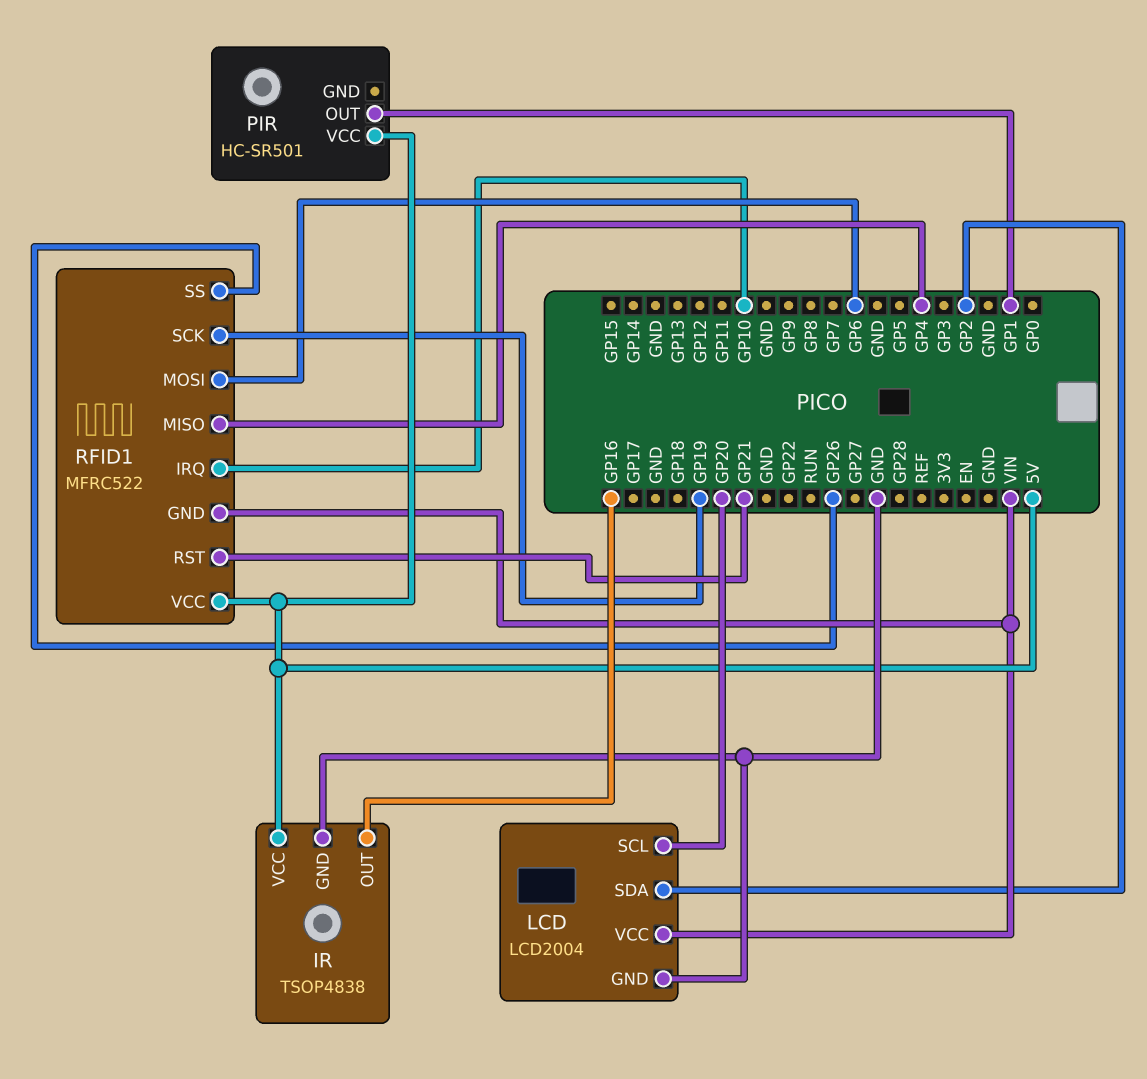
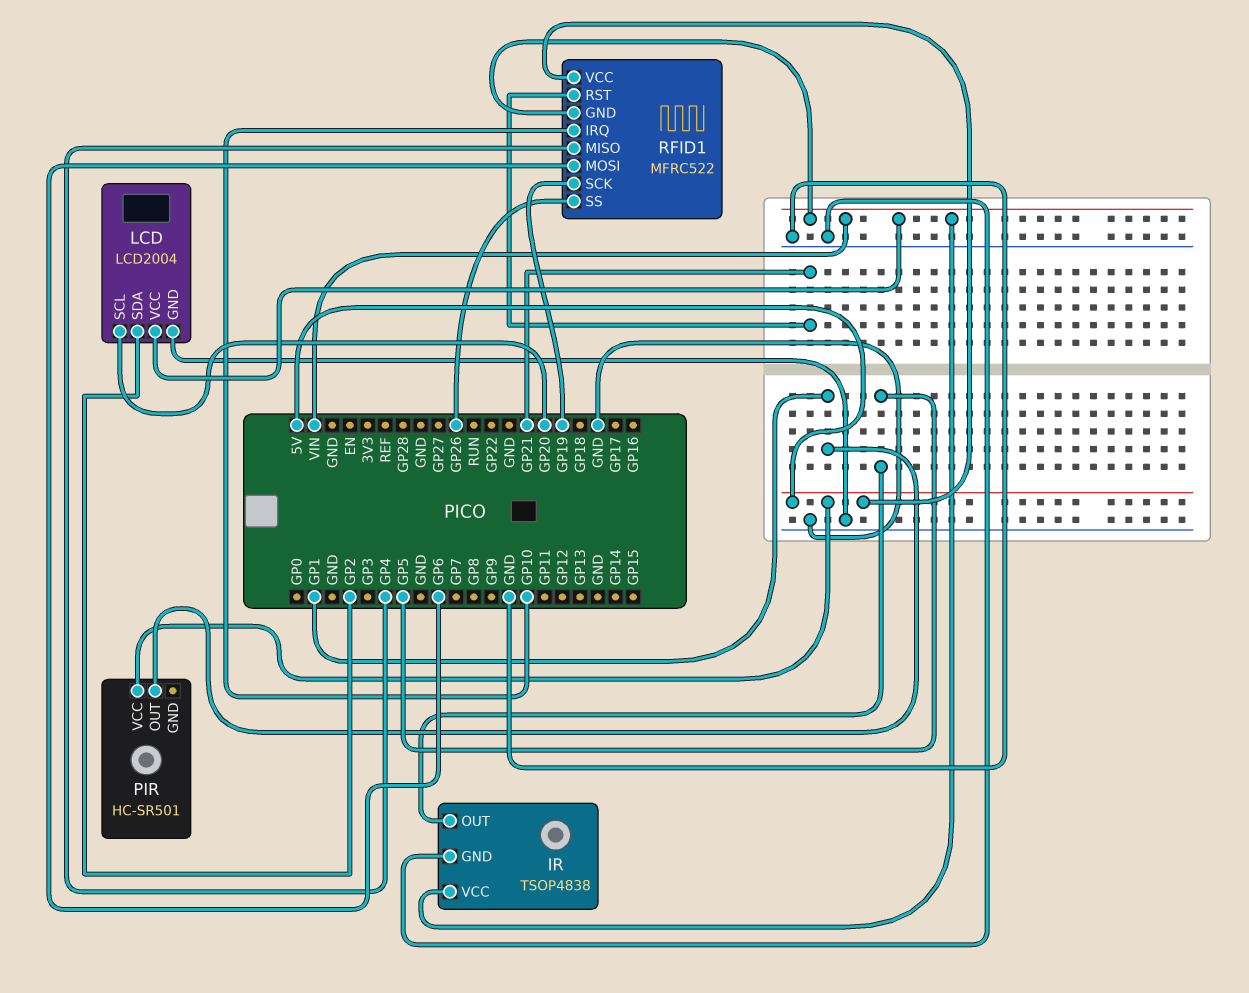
IR pin OUT: GP16 -> GP5
IR pin VCC: 5V -> VIN

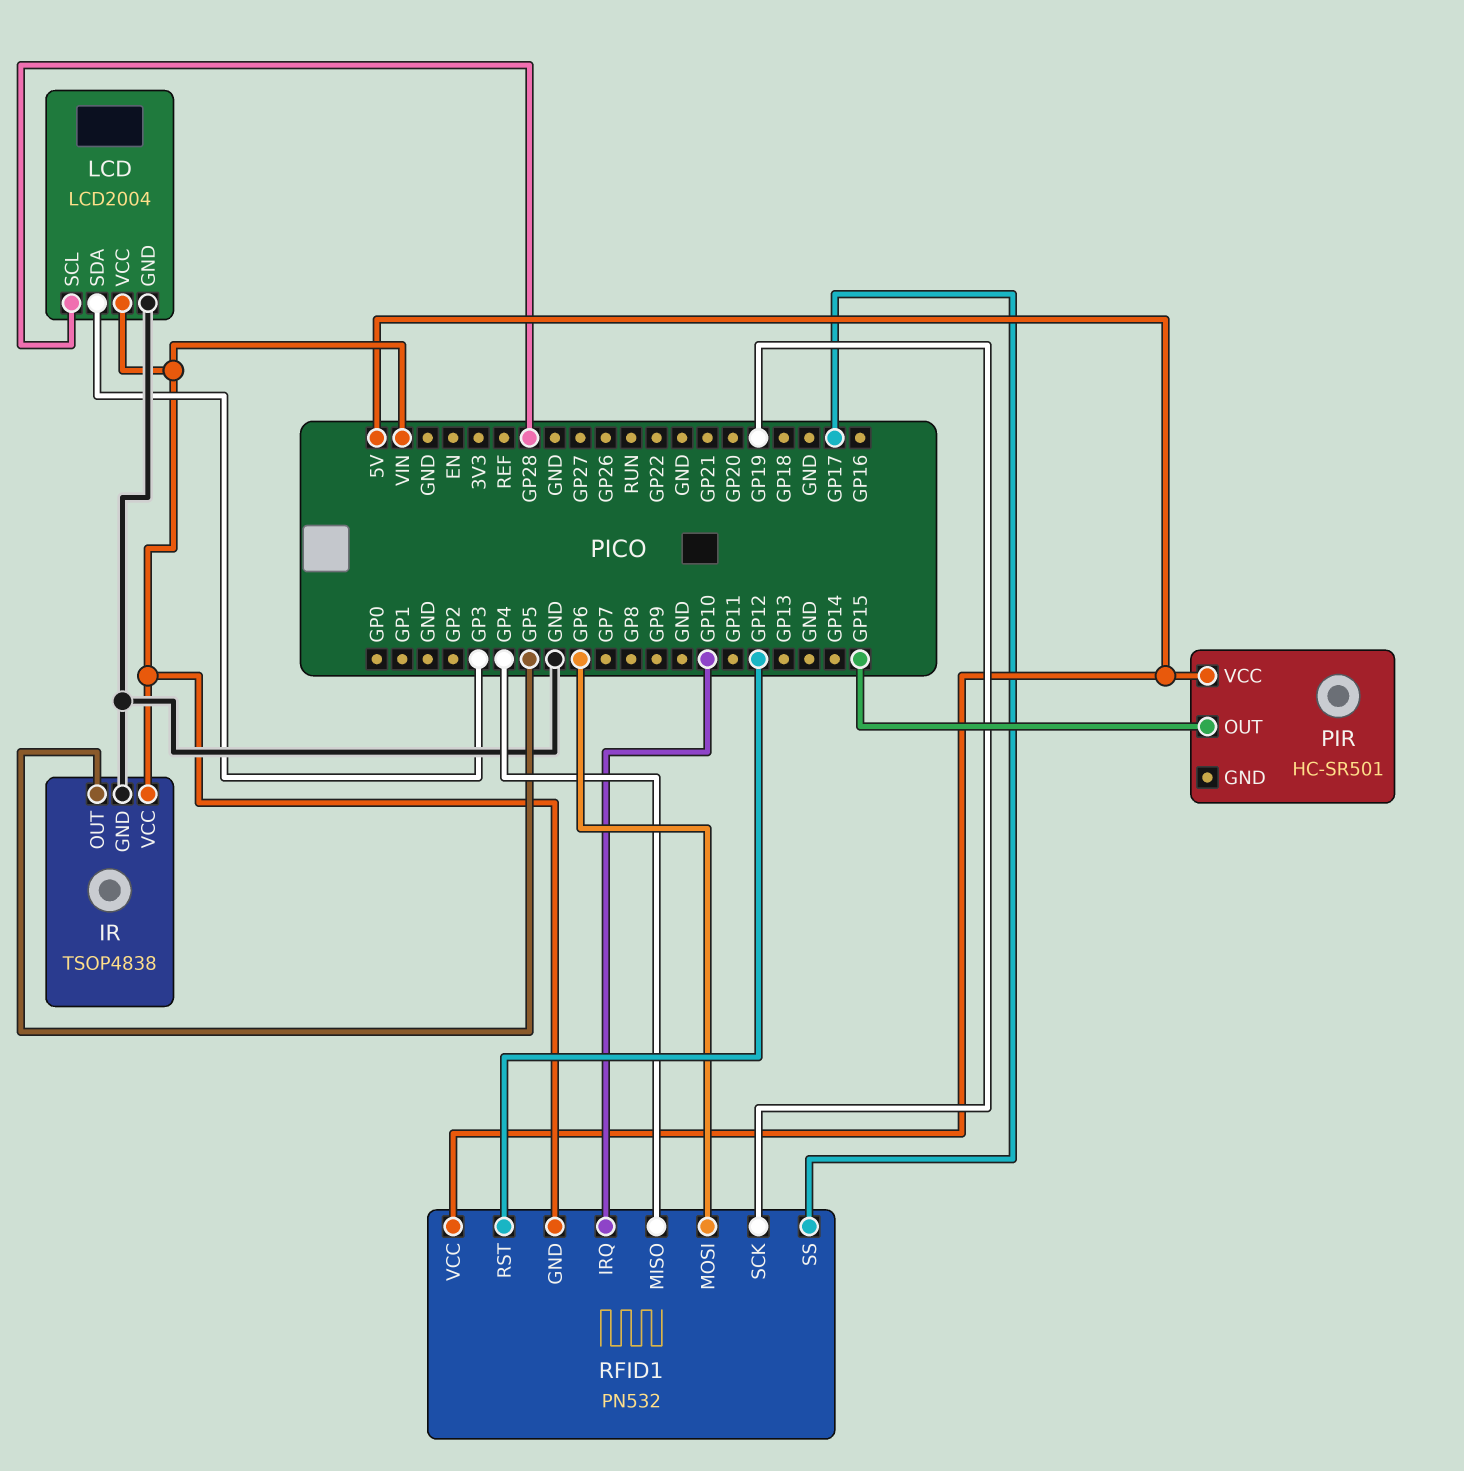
LCD pin SCL: GP20 -> GP28
LCD pin SDA: GP2 -> GP3
PIR pin OUT: GP1 -> GP15
RFID1: MFRC522 -> PN532
RFID1 pin RST: GP21 -> GP12
RFID1 pin SS: GP26 -> GP17

